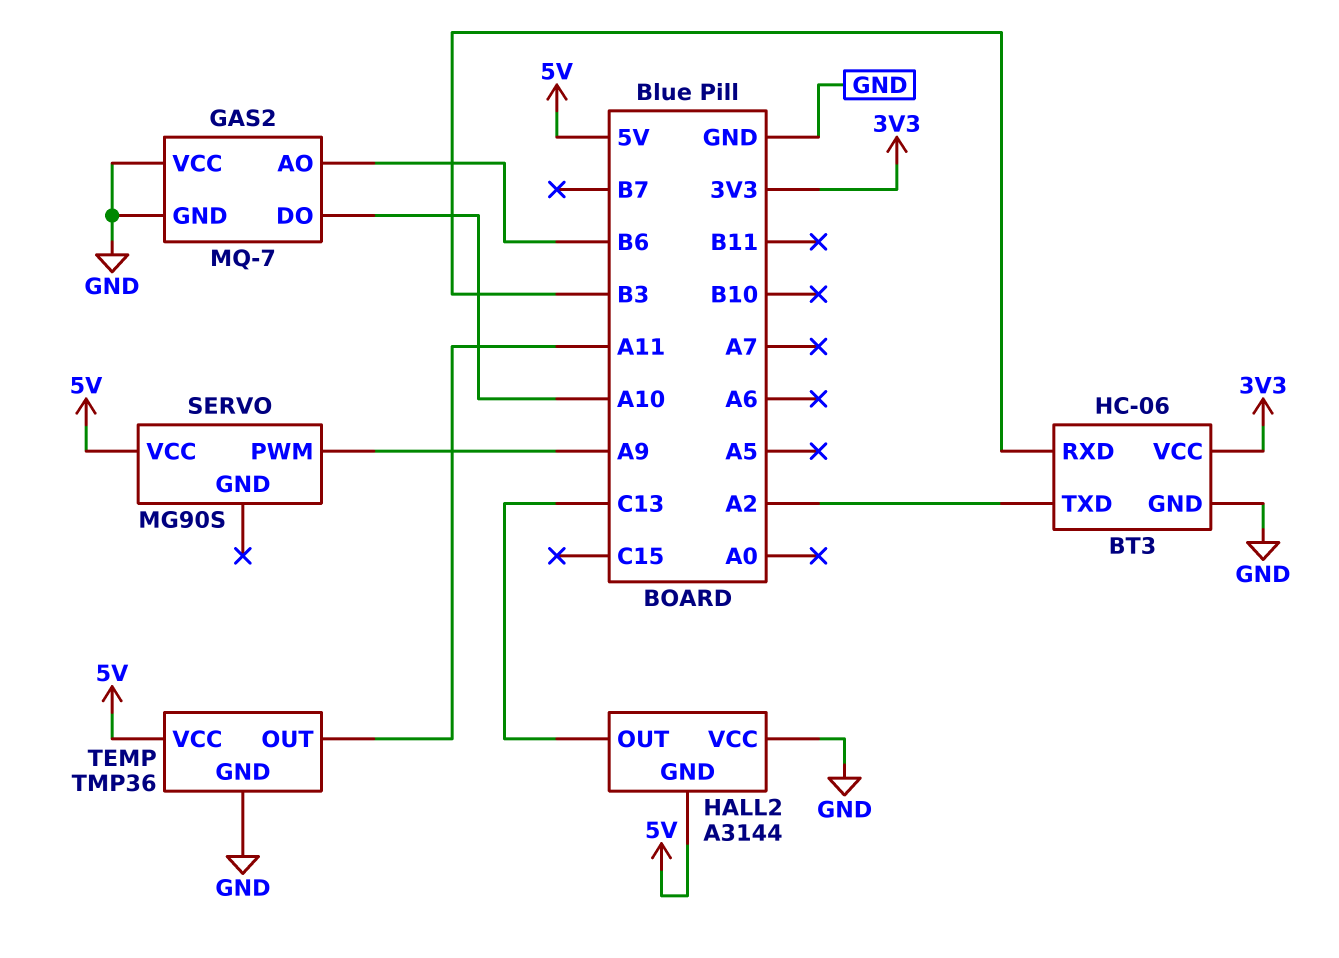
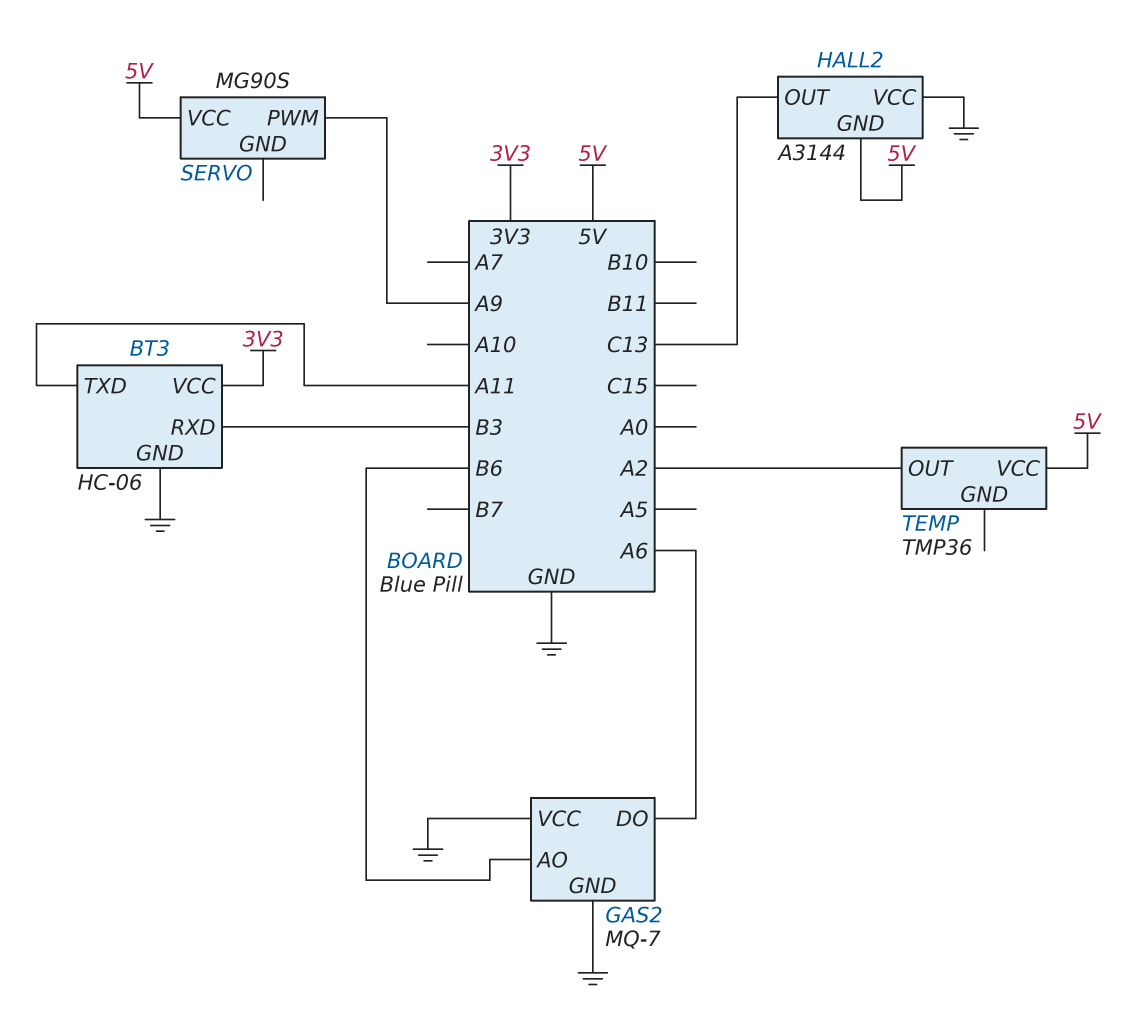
BT3 pin TXD: A2 -> A11
GAS2 pin DO: A10 -> A6
TEMP pin GND: GND -> none
TEMP pin OUT: A11 -> A2

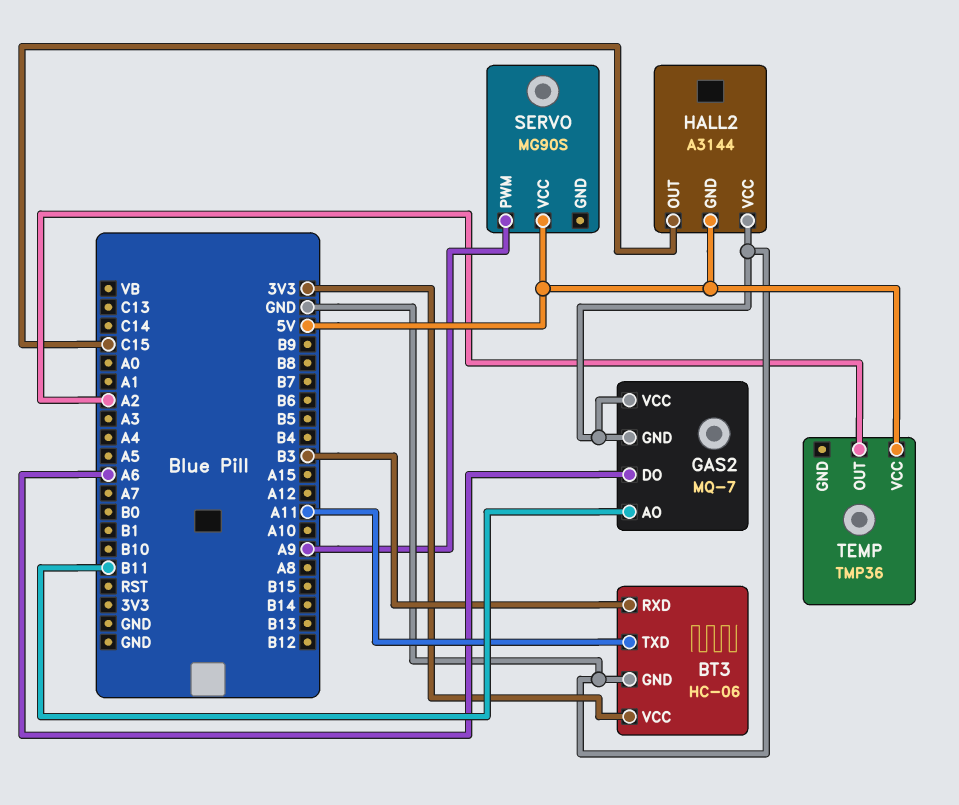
GAS2 pin AO: B6 -> B11
HALL2 pin OUT: C13 -> C15

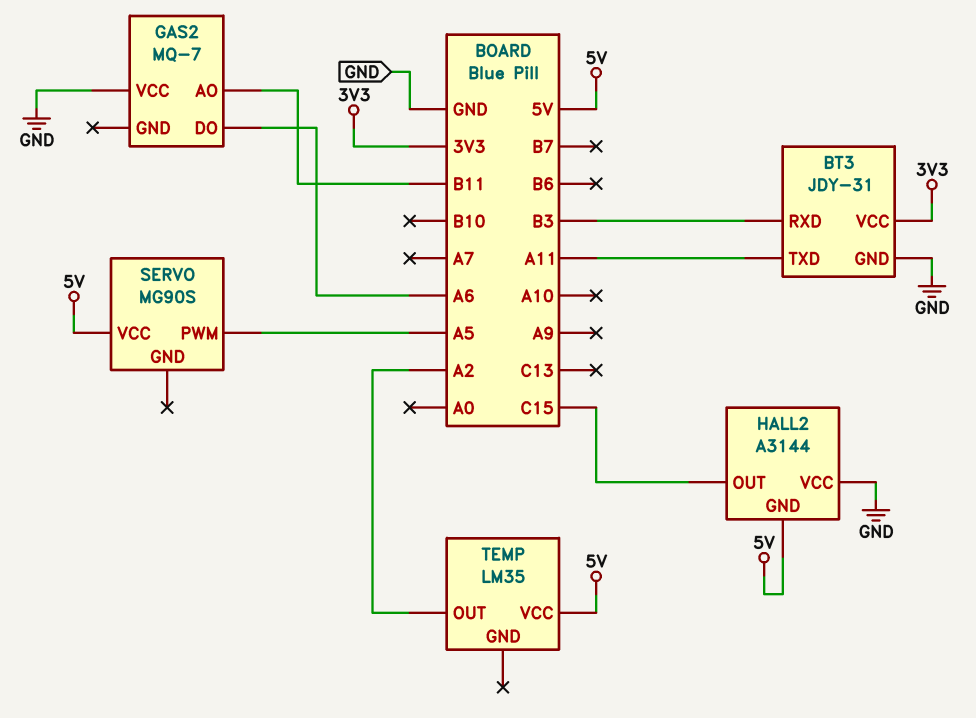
BT3: HC-06 -> JDY-31
GAS2 pin GND: GND -> none
SERVO pin PWM: A9 -> A5
TEMP: TMP36 -> LM35

